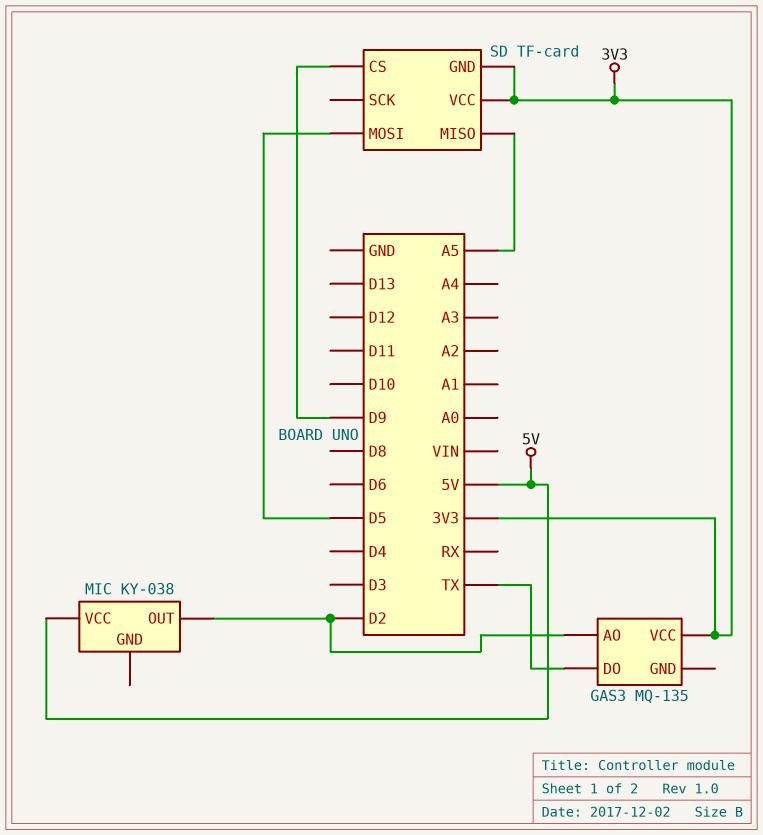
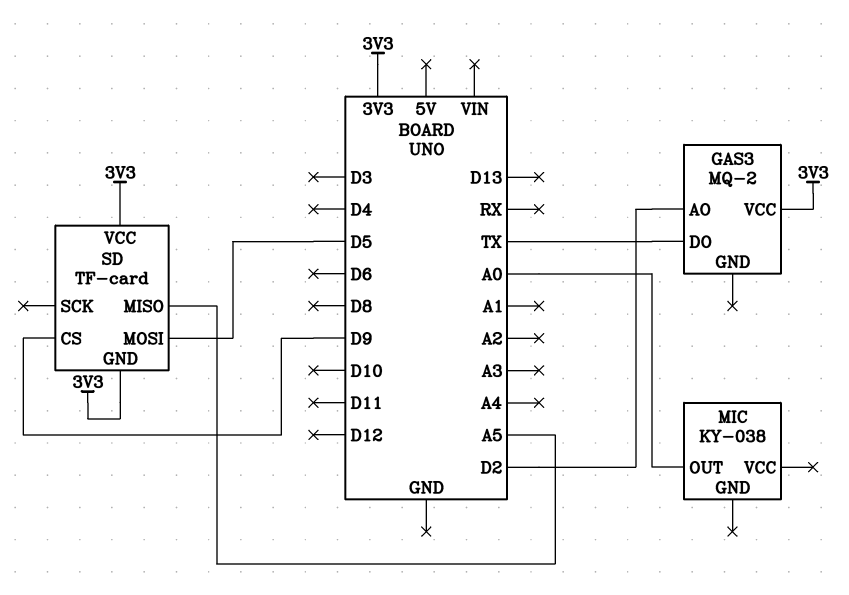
GAS3: MQ-135 -> MQ-2
MIC pin OUT: D2 -> A0
MIC pin VCC: 5V -> none

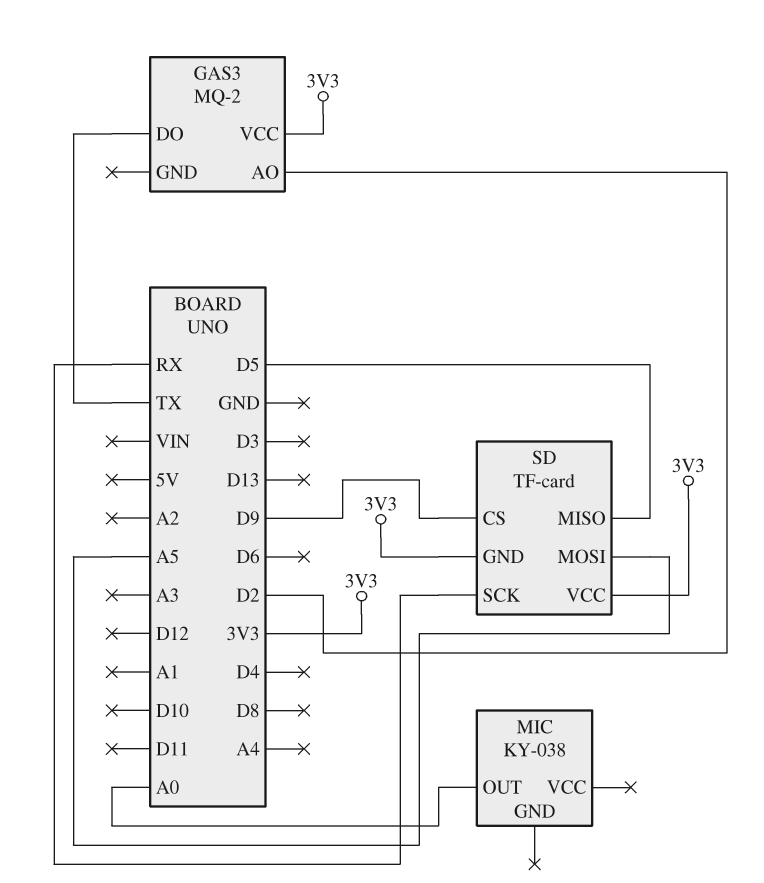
SD pin MISO: A5 -> D5
SD pin MOSI: D5 -> A5
SD pin SCK: none -> RX

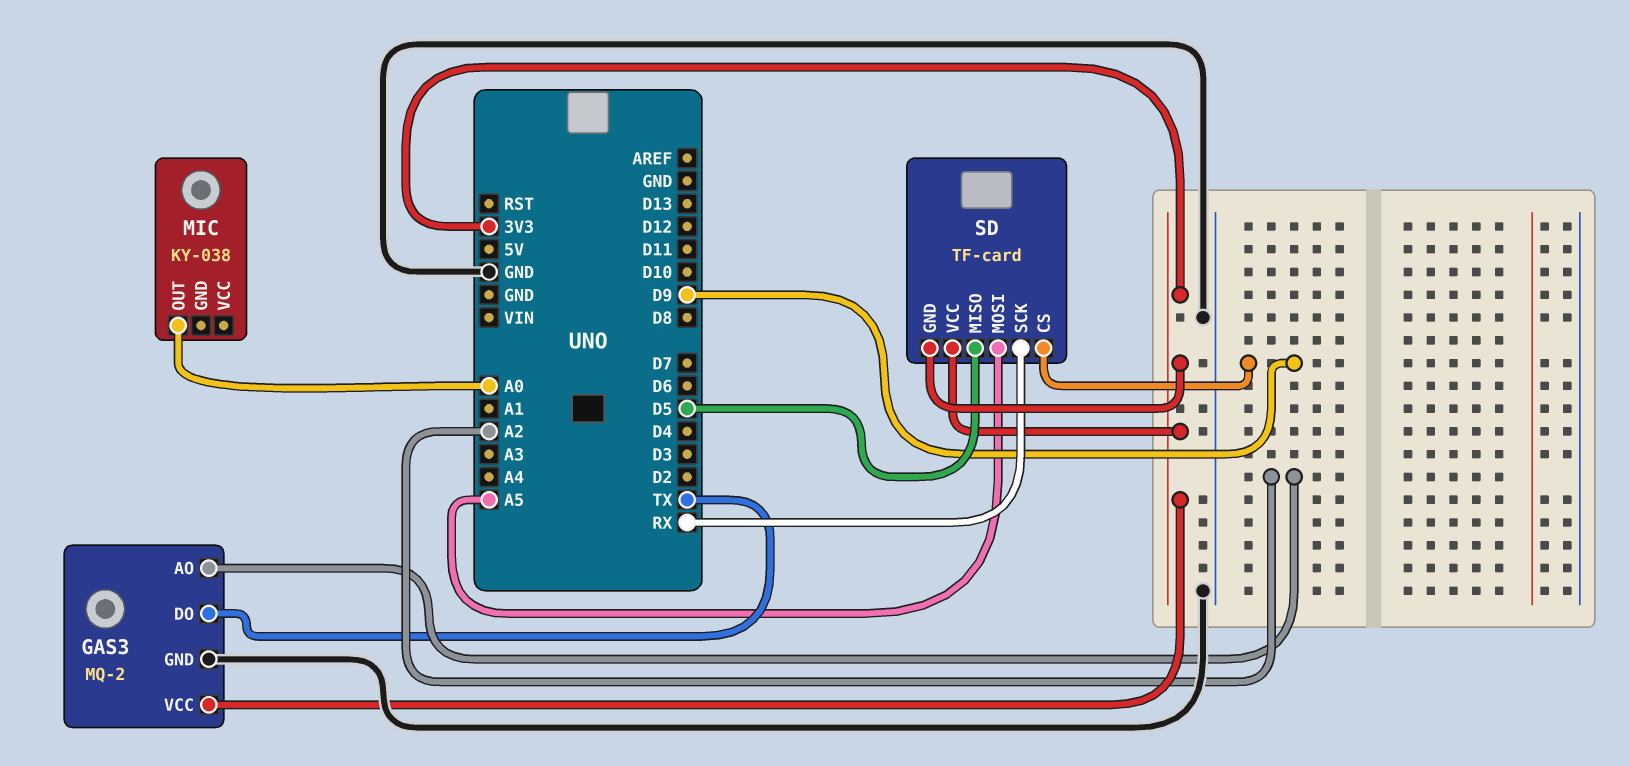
GAS3 pin AO: D2 -> A2
GAS3 pin GND: none -> GND

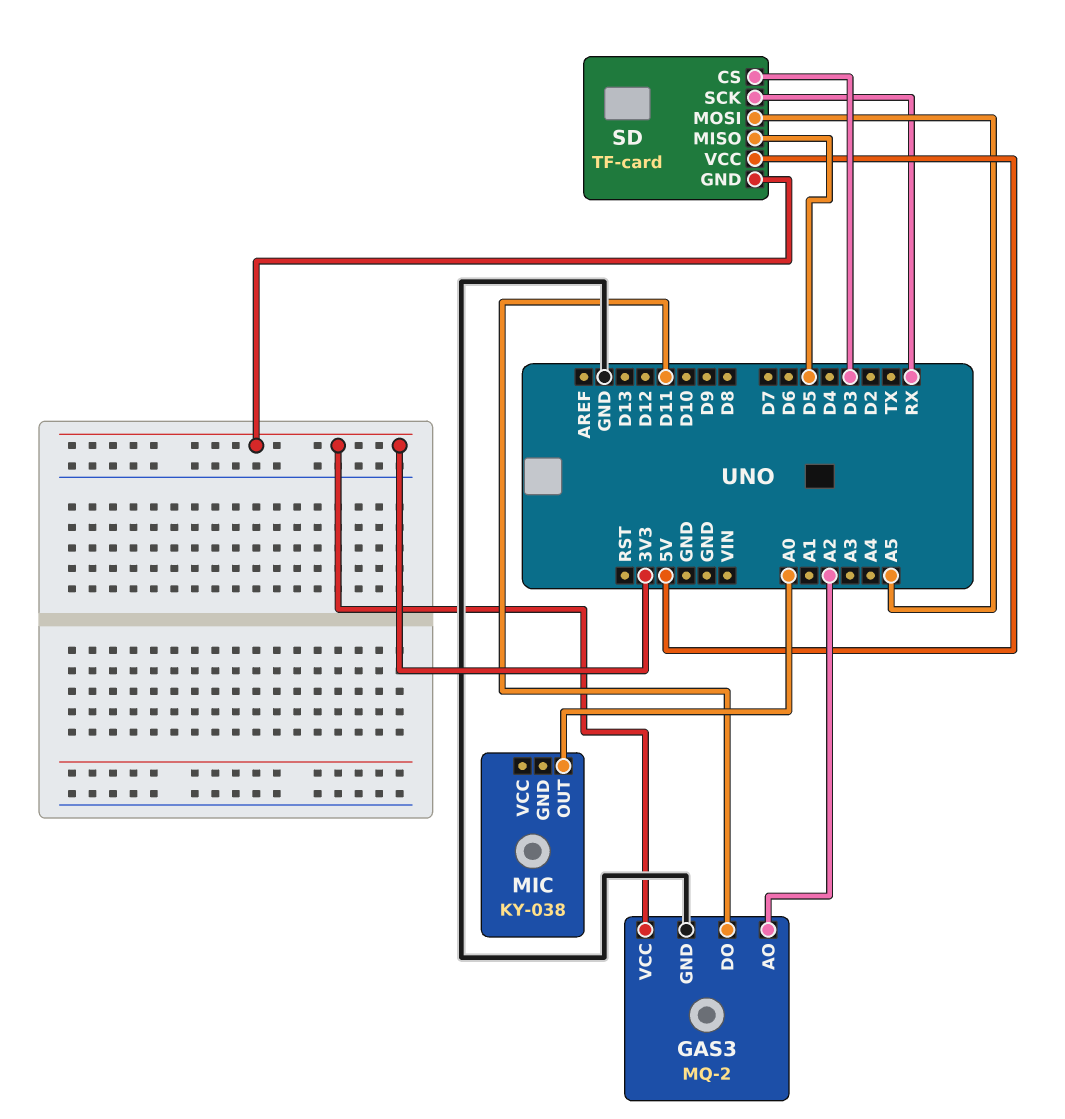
GAS3 pin DO: TX -> D11
SD pin CS: D9 -> D3
SD pin VCC: 3V3 -> 5V

